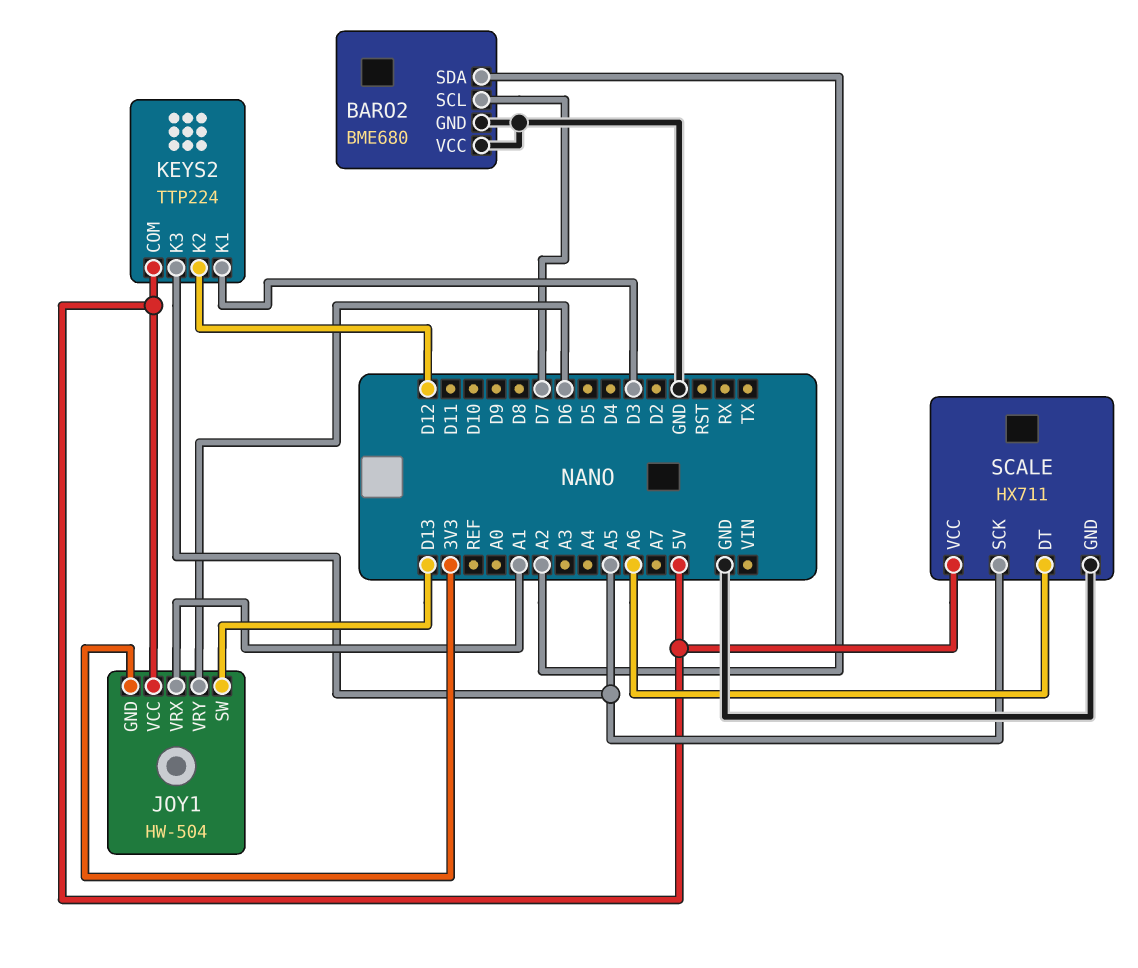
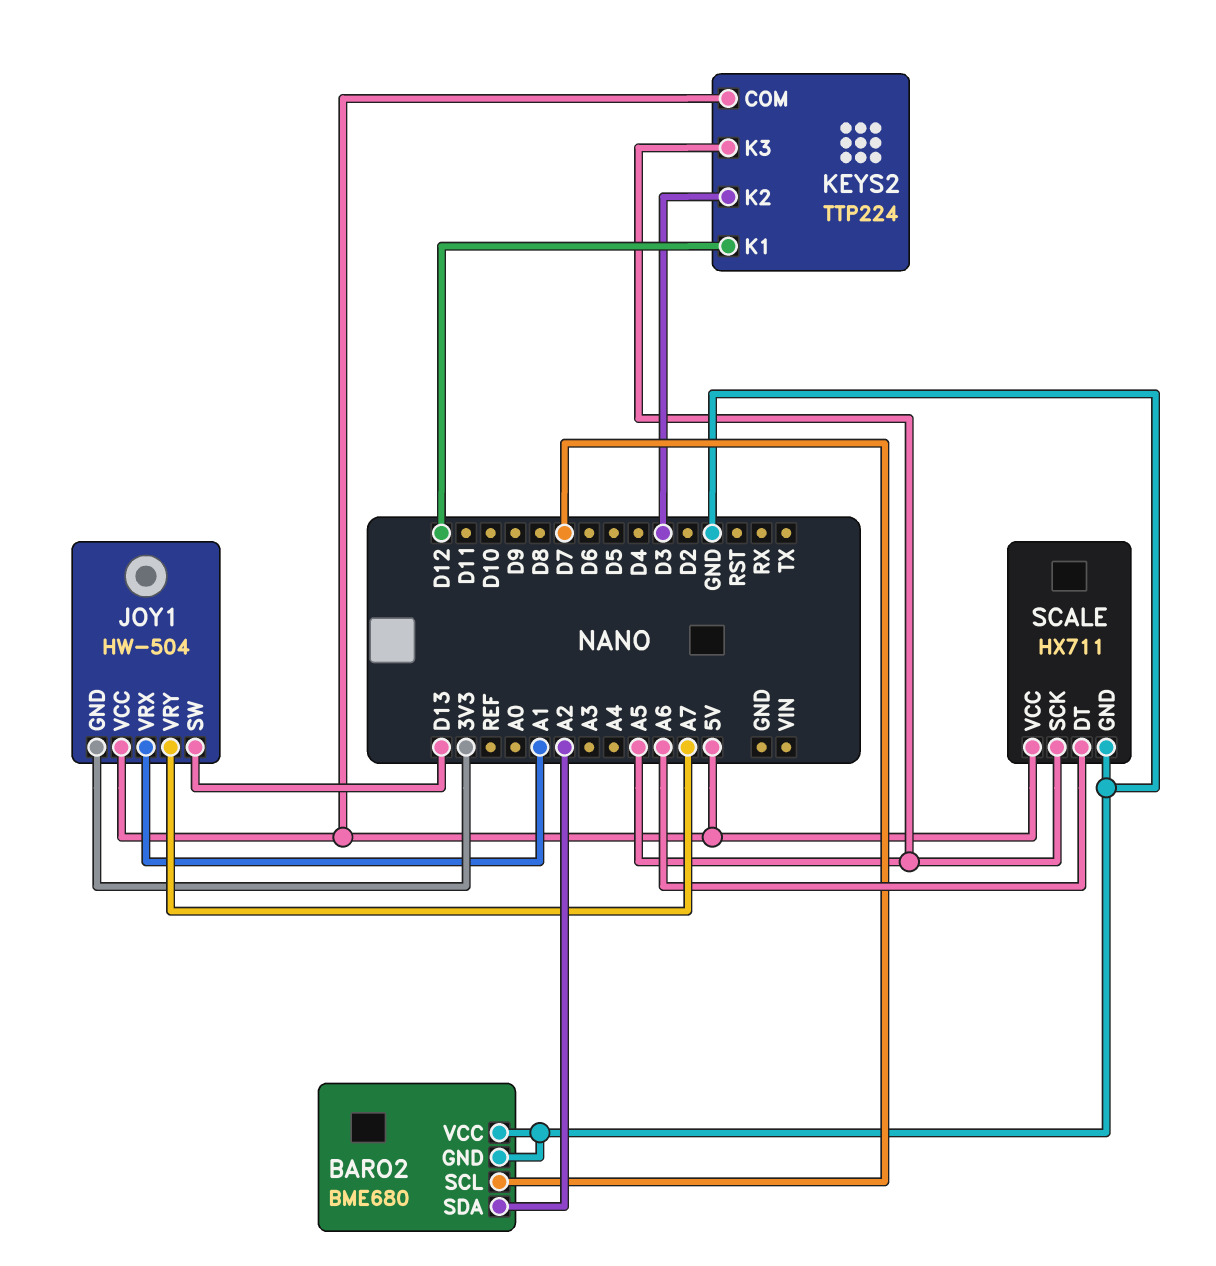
JOY1 pin VRY: D6 -> A7
KEYS2 pin K1: D3 -> D12
KEYS2 pin K2: D12 -> D3

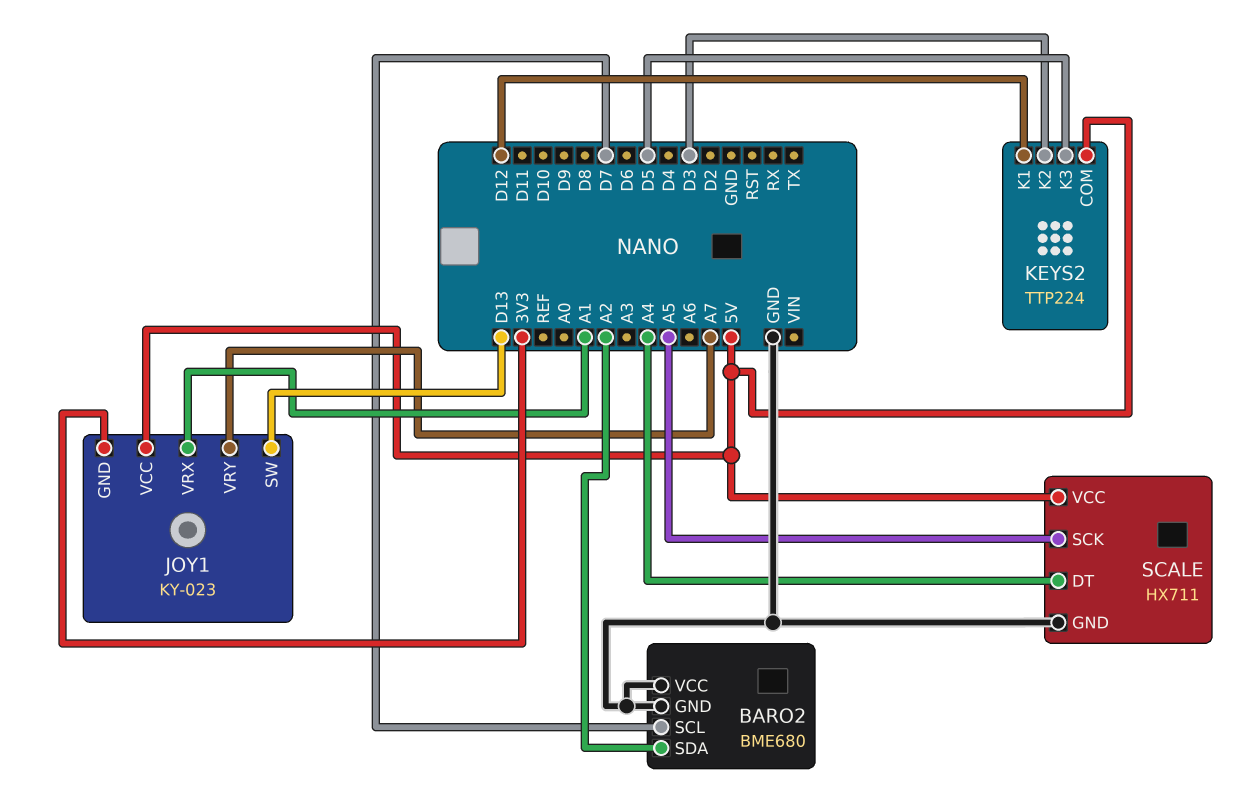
JOY1: HW-504 -> KY-023
KEYS2 pin K3: A5 -> D5
SCALE pin DT: A6 -> A4

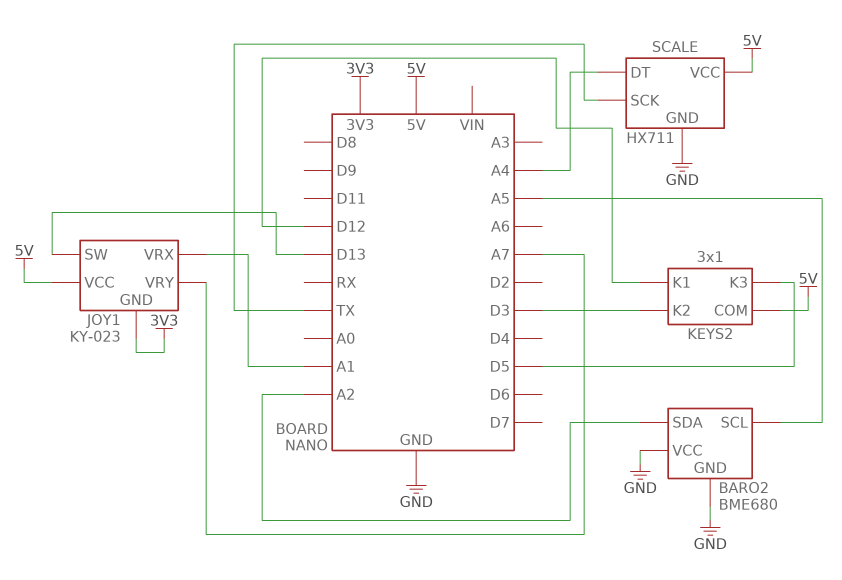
BARO2 pin SCL: D7 -> A5
KEYS2: TTP224 -> 3x1
SCALE pin SCK: A5 -> TX

